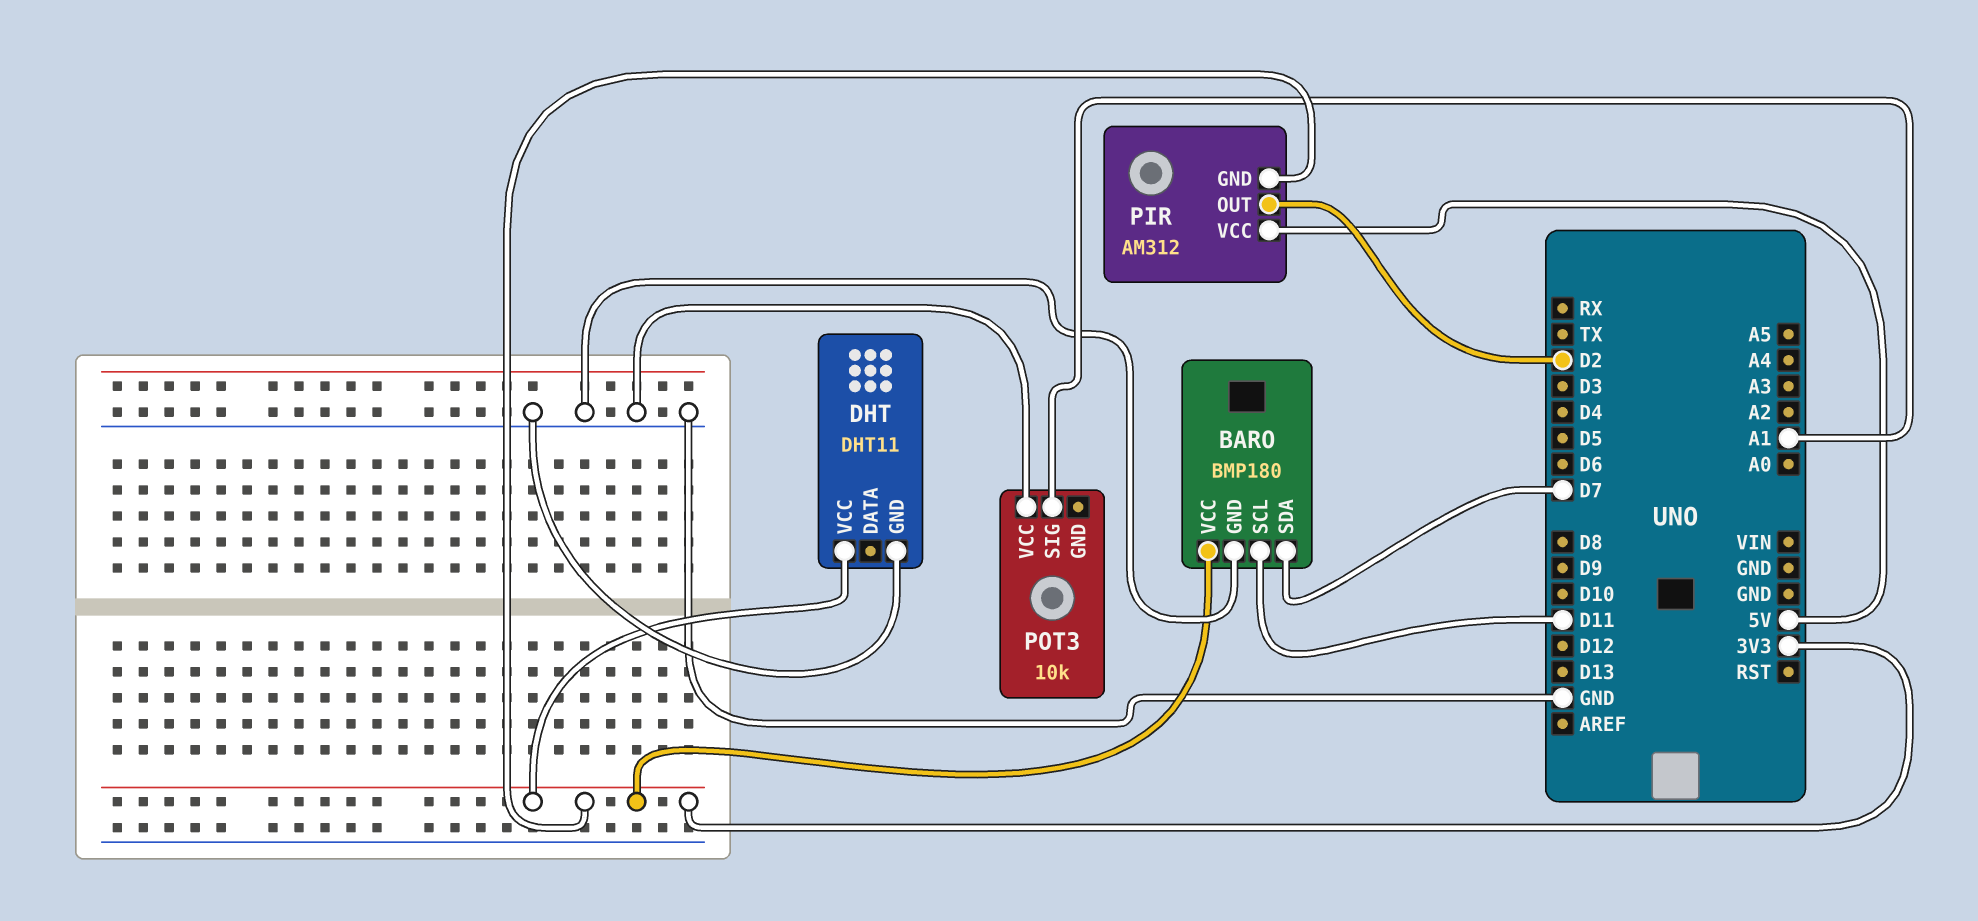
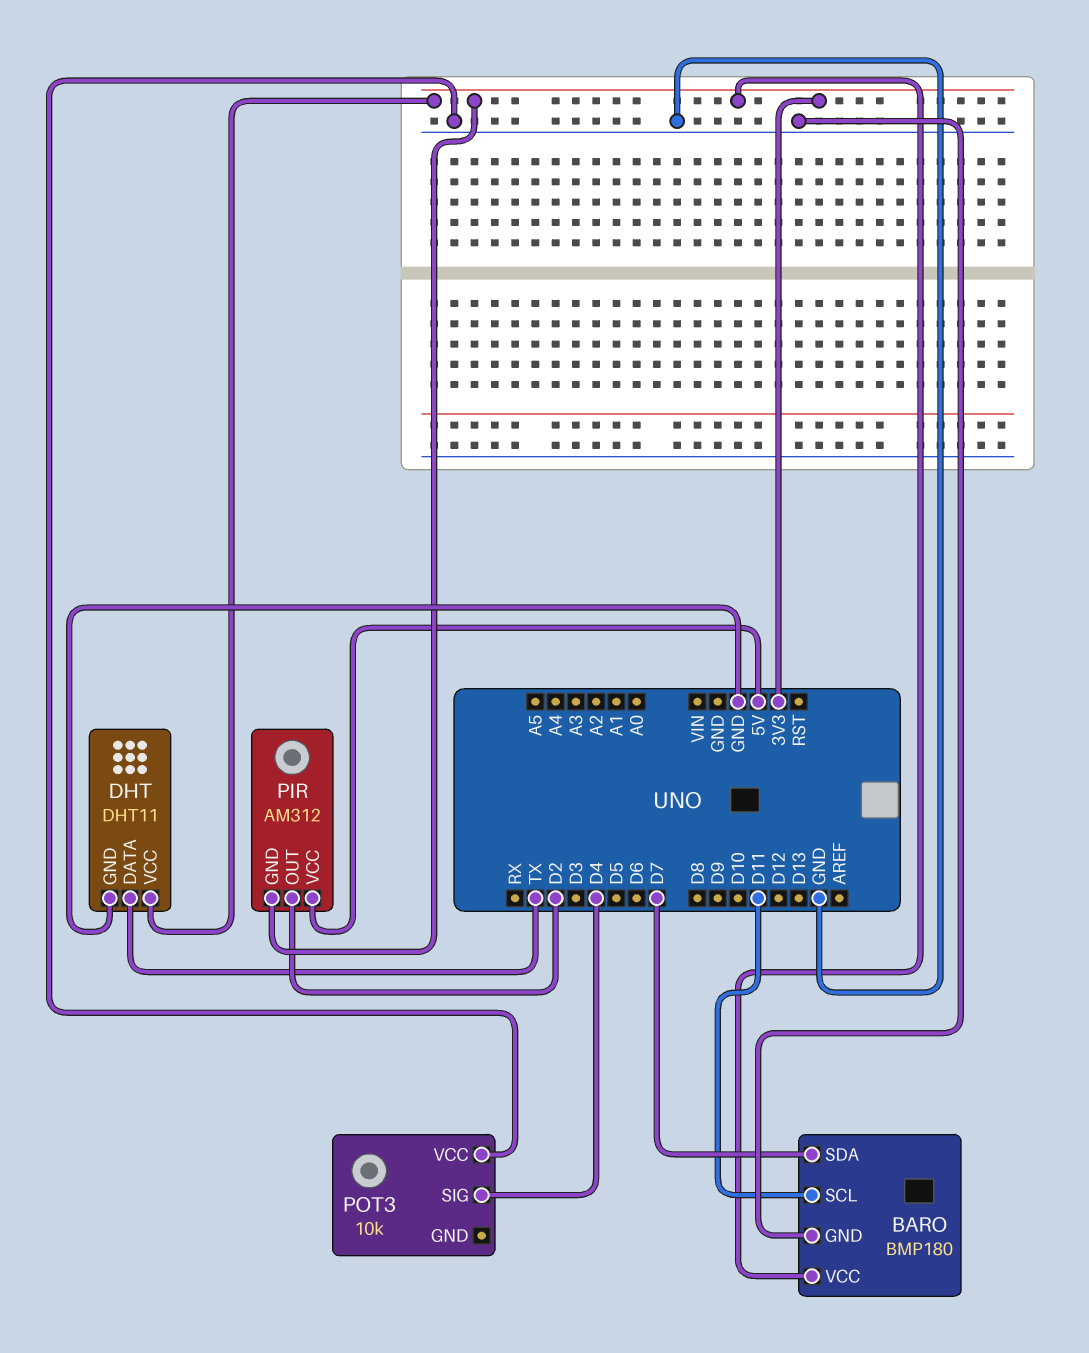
DHT pin DATA: none -> TX
POT3 pin SIG: A1 -> D4

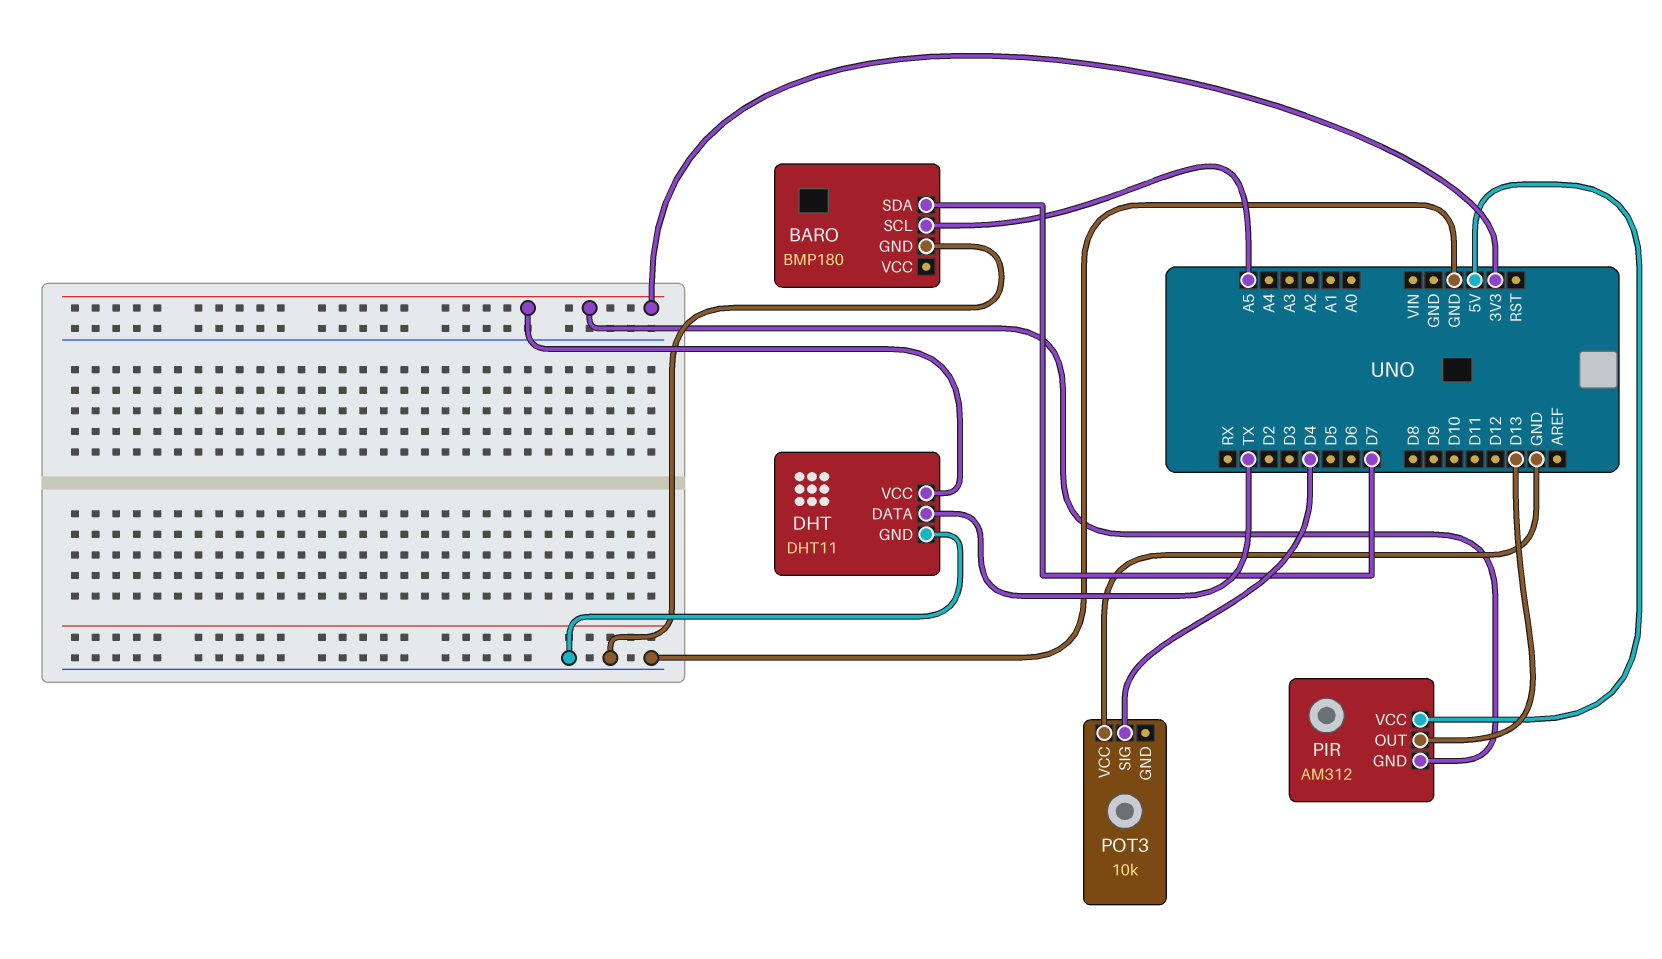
BARO pin SCL: D11 -> A5
BARO pin VCC: 3V3 -> none
PIR pin OUT: D2 -> D13

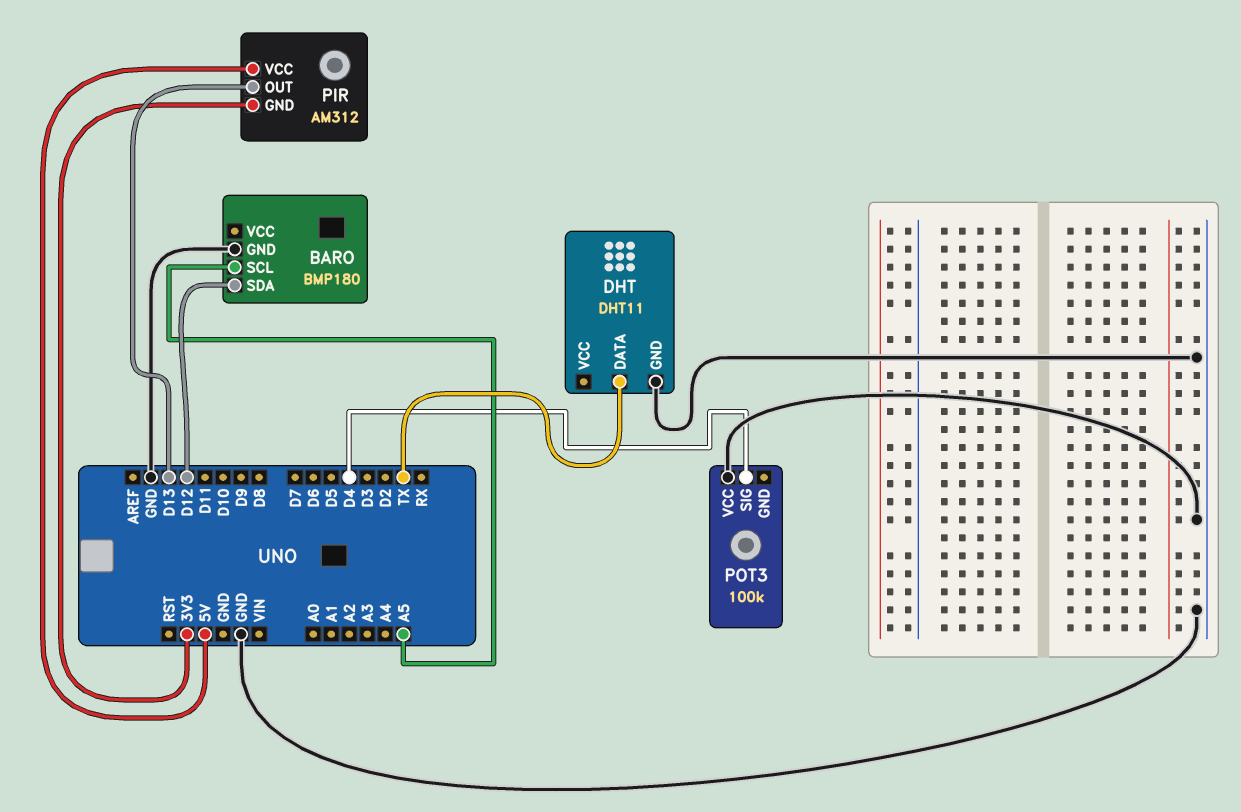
BARO pin SDA: D7 -> D12
DHT pin VCC: 3V3 -> none
POT3: 10k -> 100k

